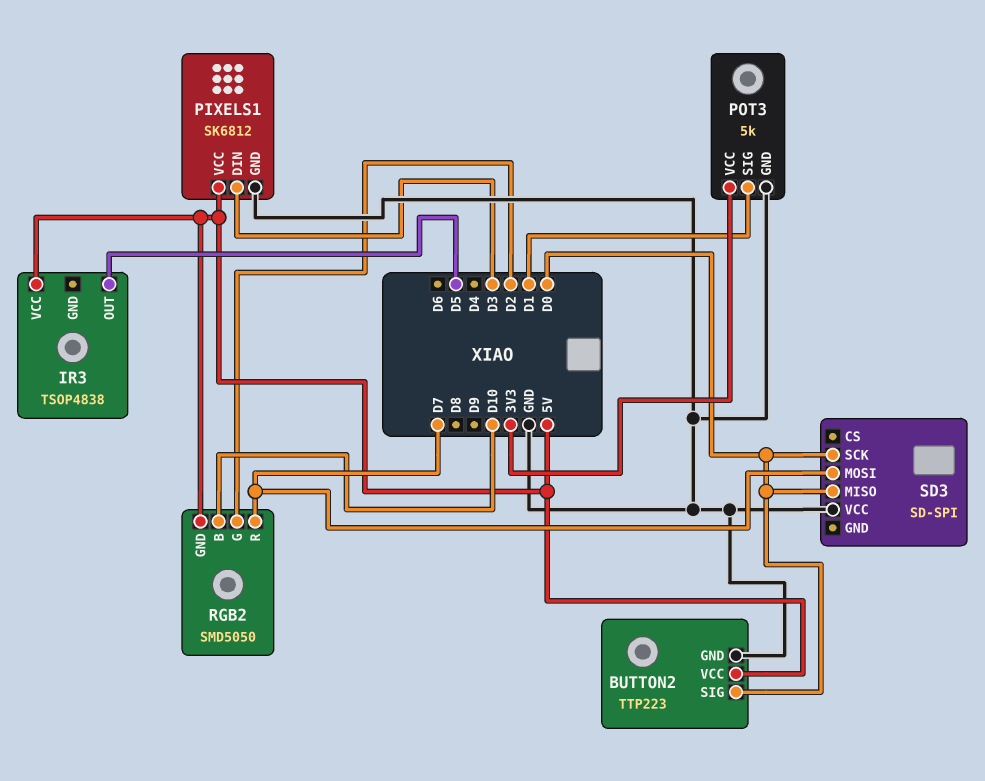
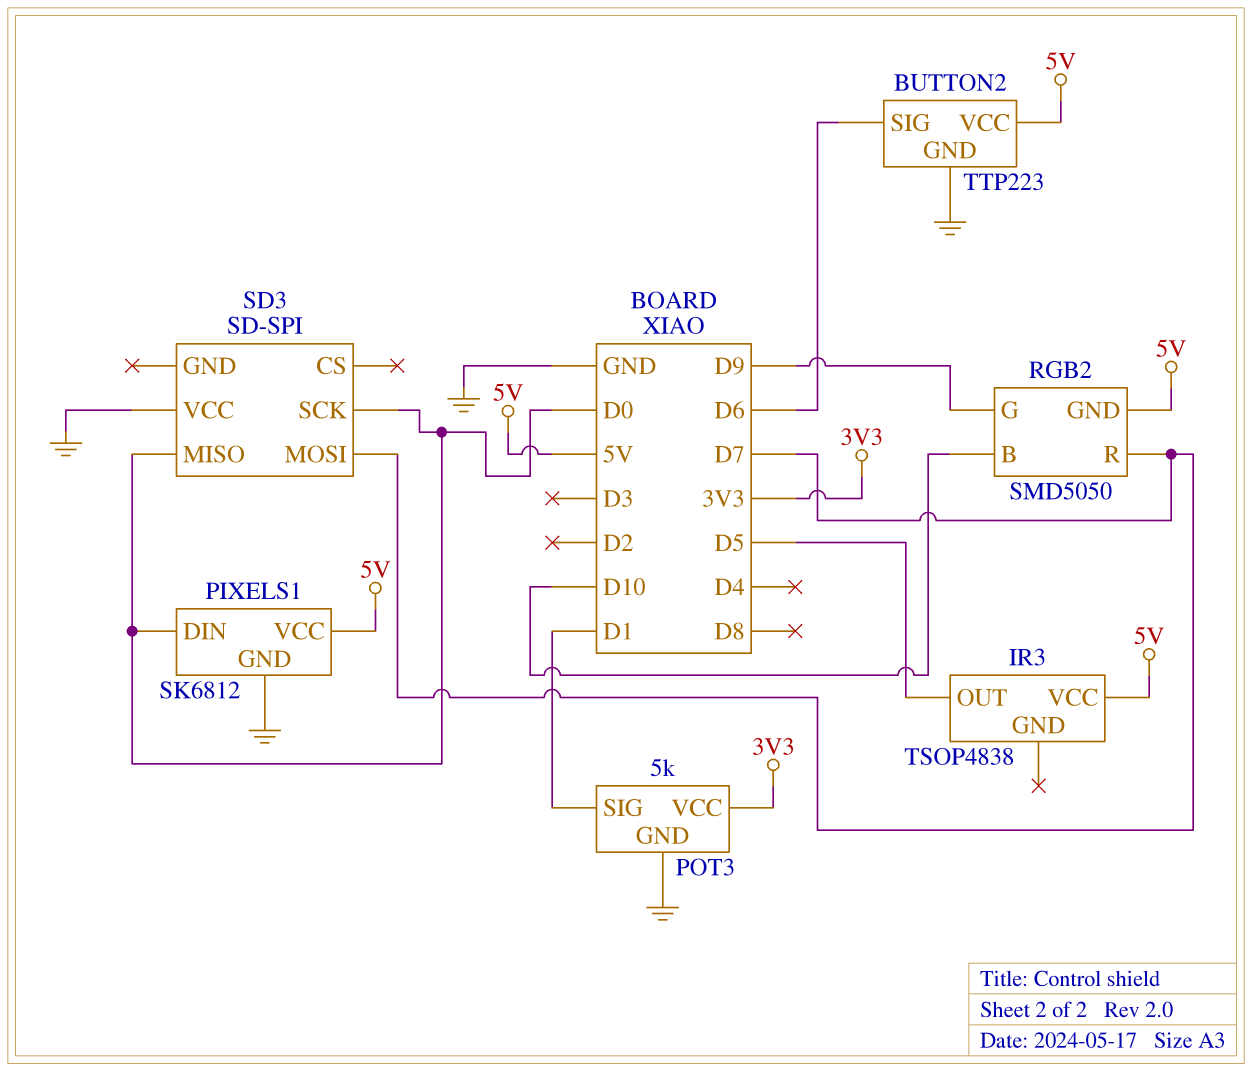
BUTTON2 pin SIG: D0 -> D6
PIXELS1 pin DIN: D3 -> D0
RGB2 pin G: D2 -> D9

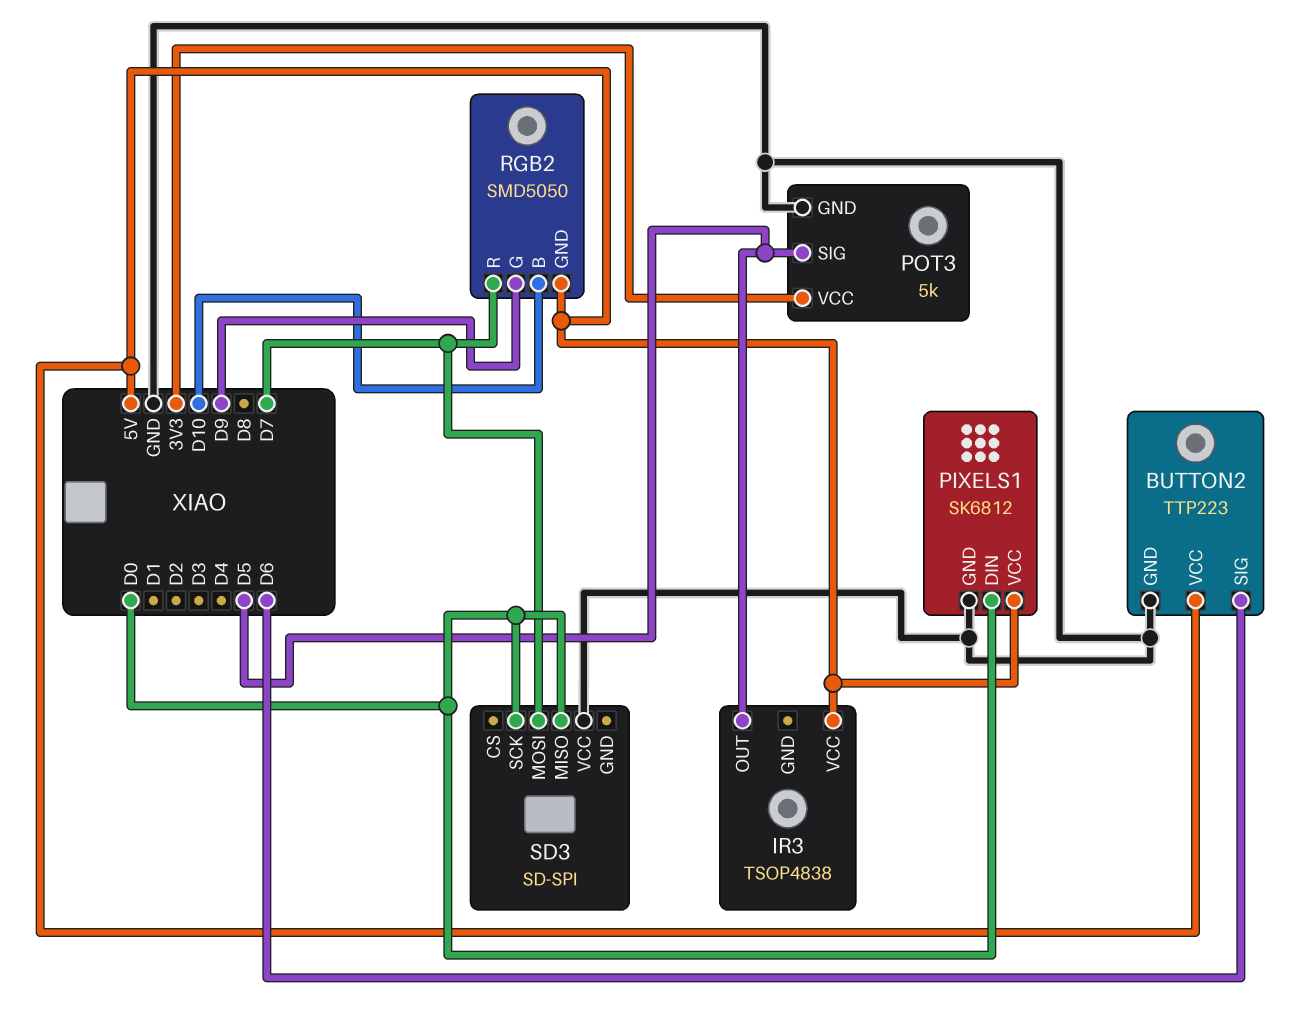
POT3 pin SIG: D1 -> D5

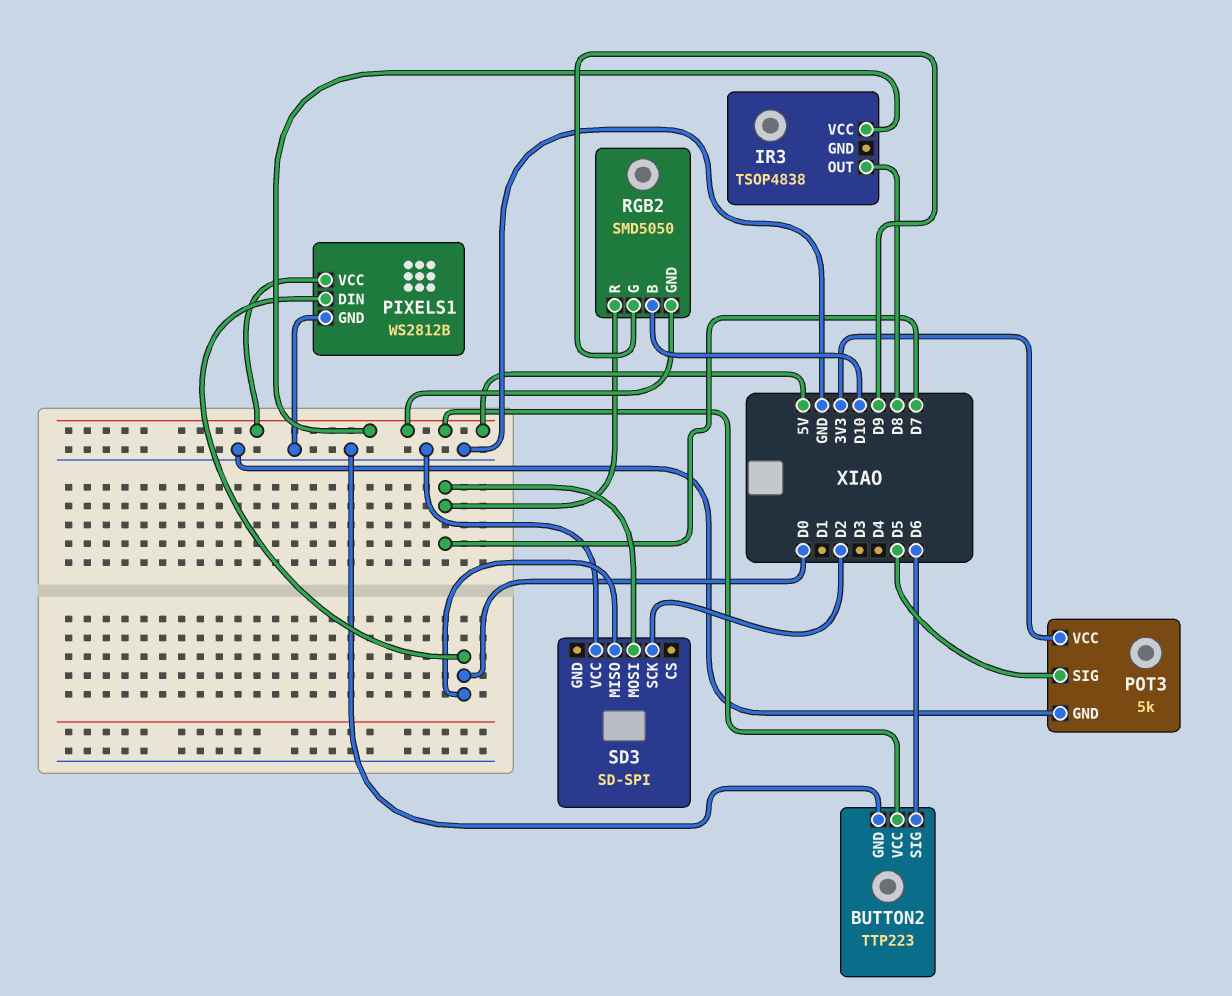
IR3 pin OUT: D5 -> D8
PIXELS1: SK6812 -> WS2812B
SD3 pin SCK: D0 -> D2

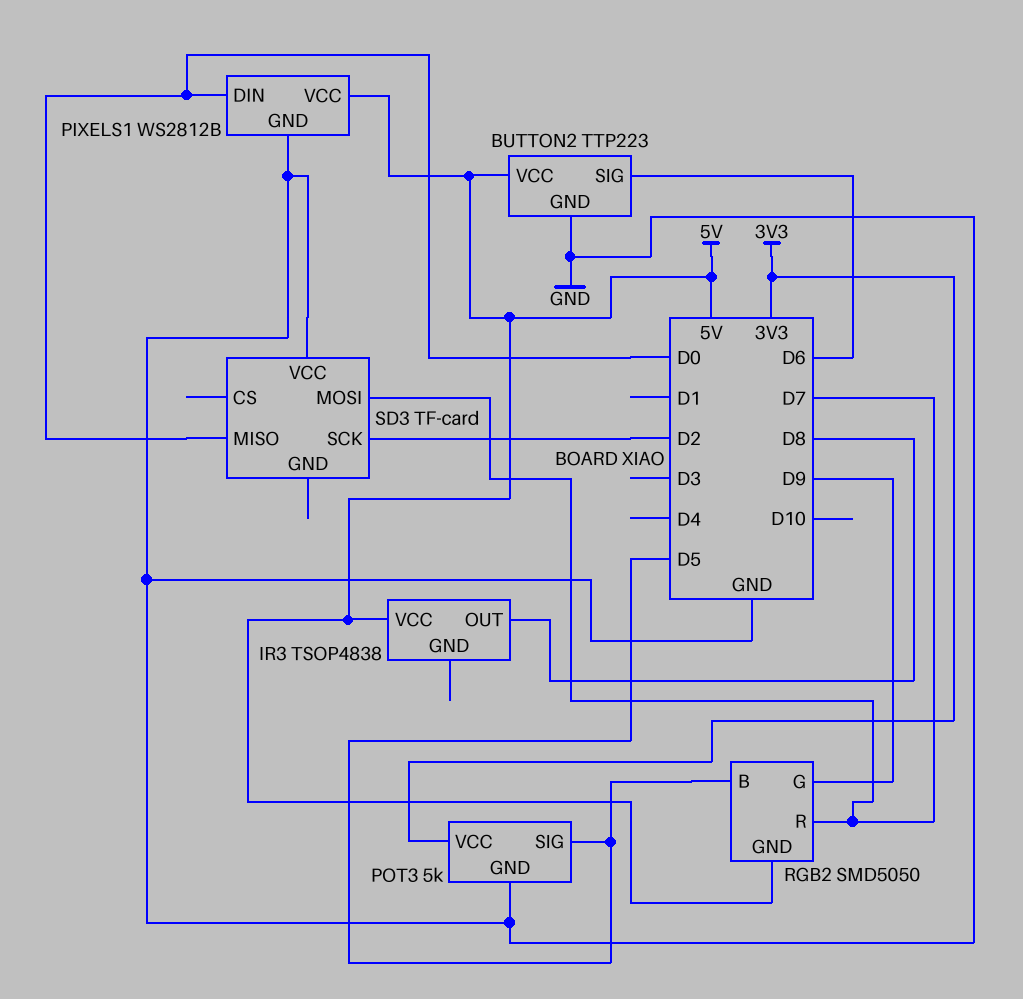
RGB2 pin B: D10 -> D5
SD3: SD-SPI -> TF-card

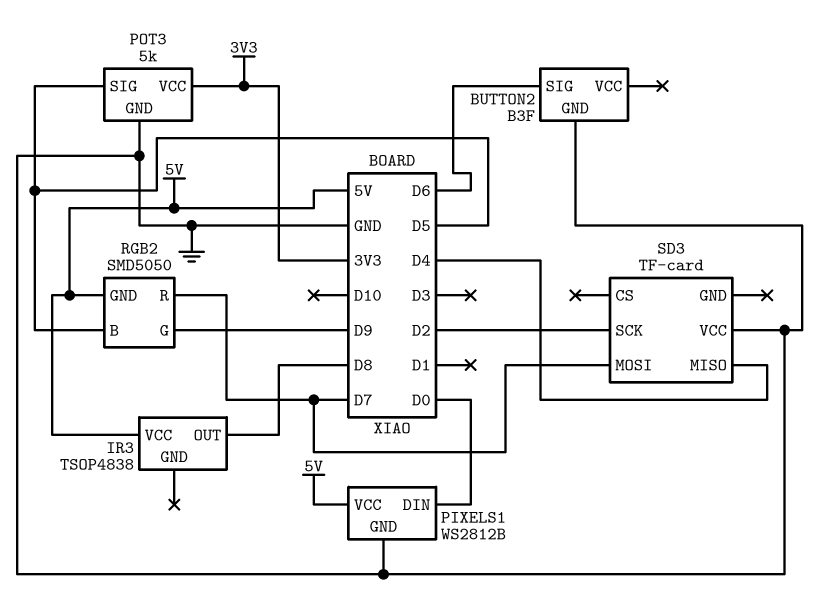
BUTTON2: TTP223 -> B3F
BUTTON2 pin VCC: 5V -> none
SD3 pin MISO: D0 -> D4

